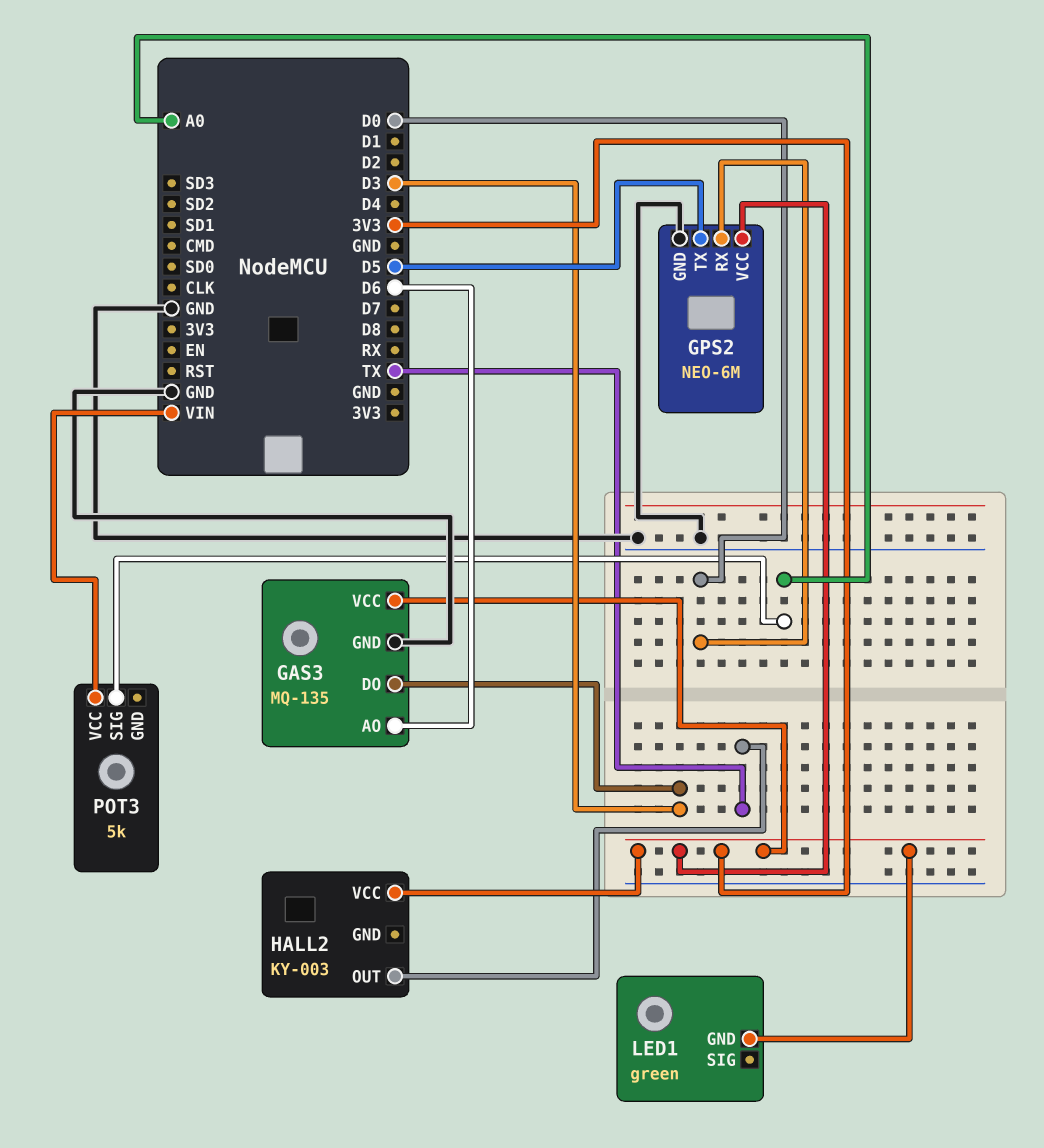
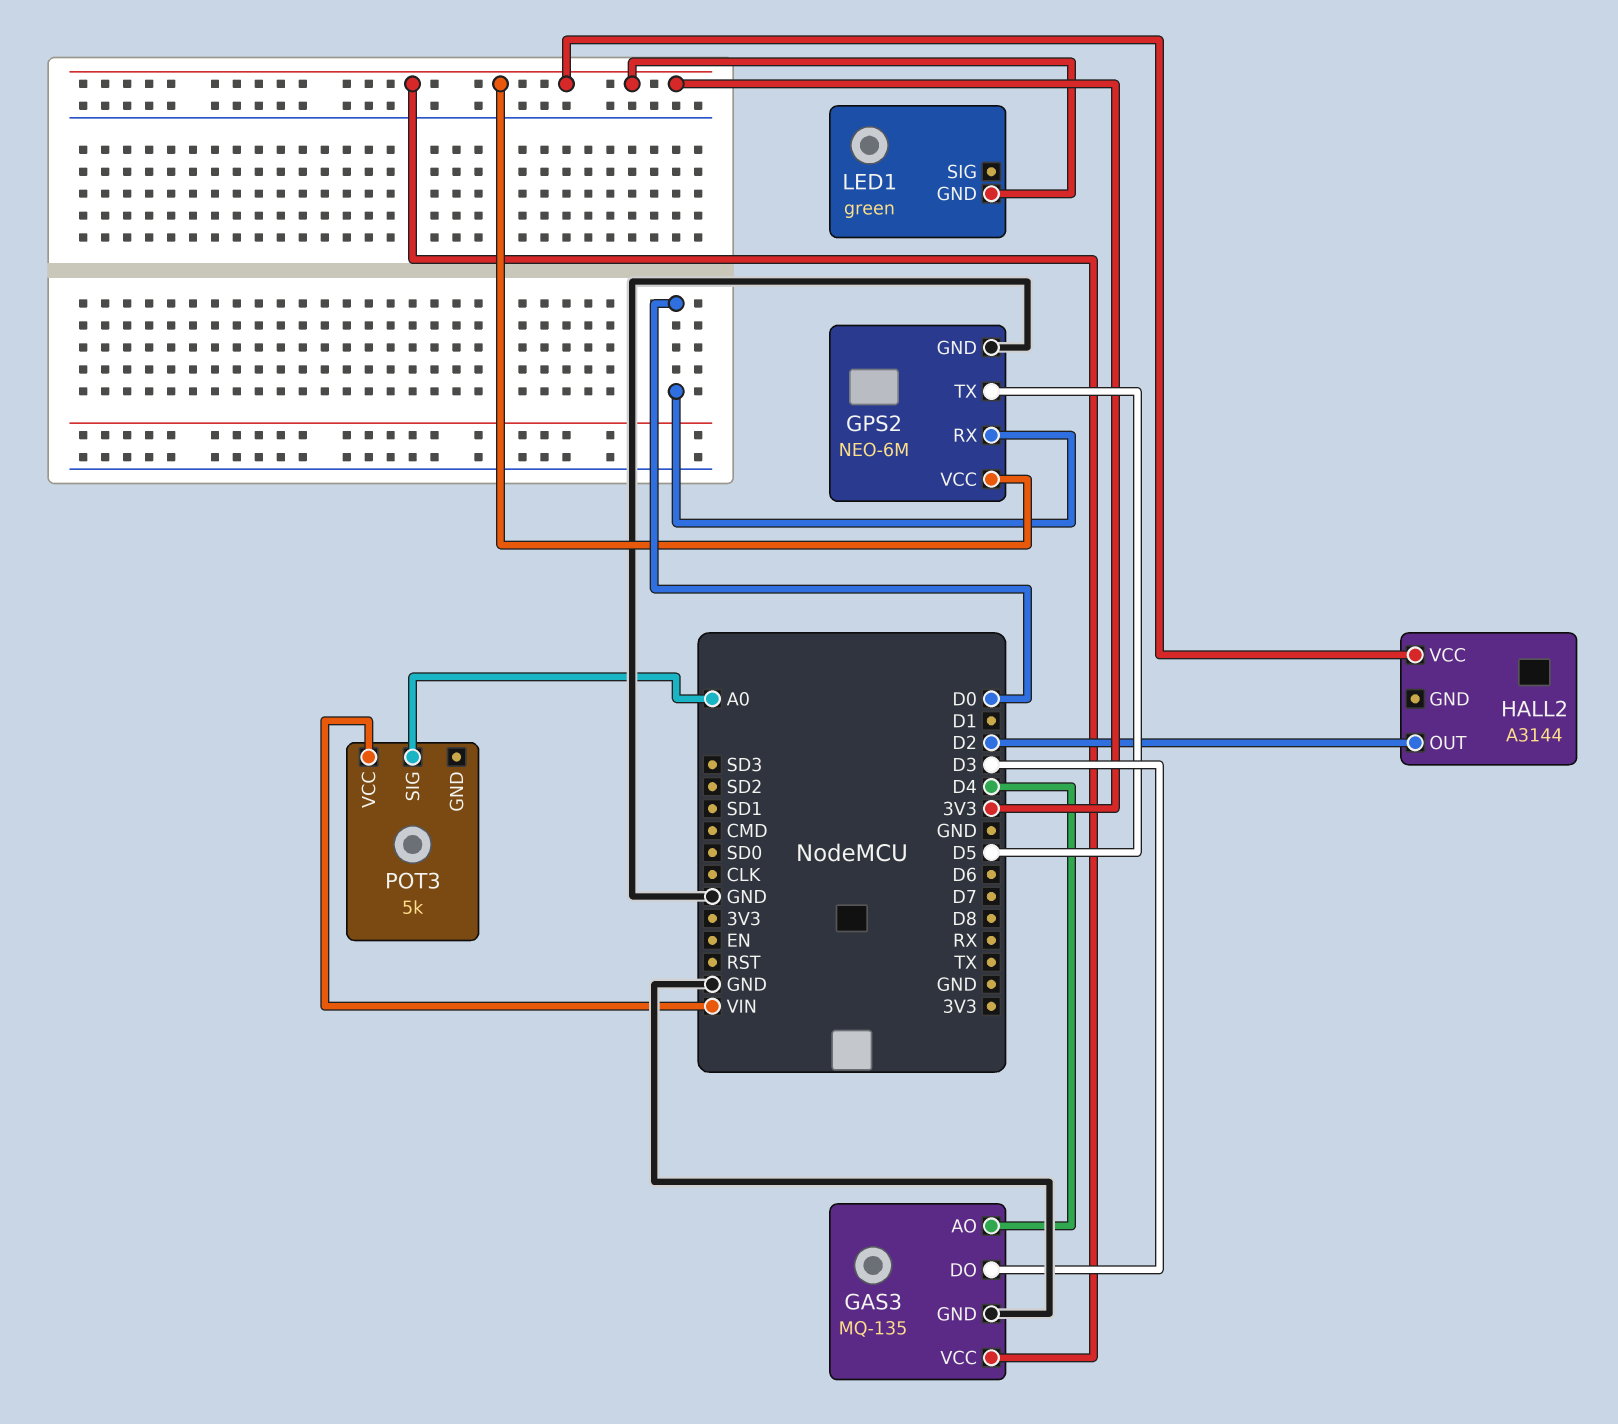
GAS3 pin AO: D6 -> D4
HALL2: KY-003 -> A3144
HALL2 pin OUT: TX -> D2

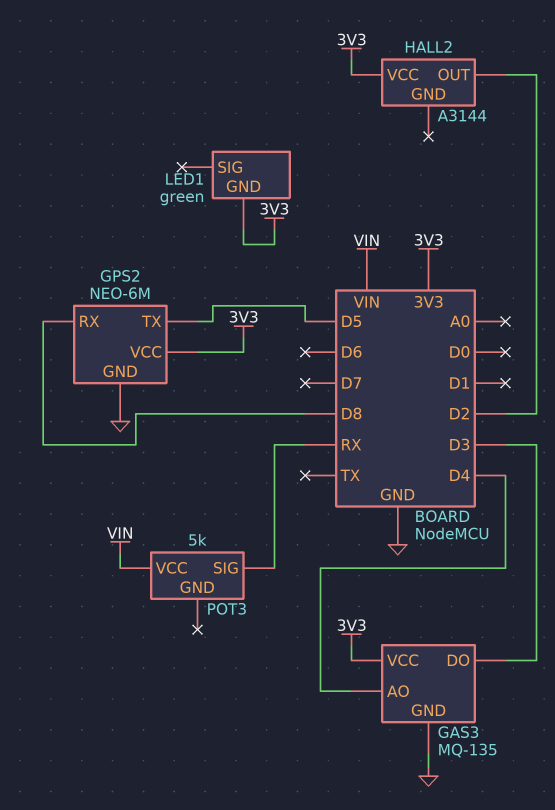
GPS2 pin RX: D0 -> D8
POT3 pin SIG: A0 -> RX

